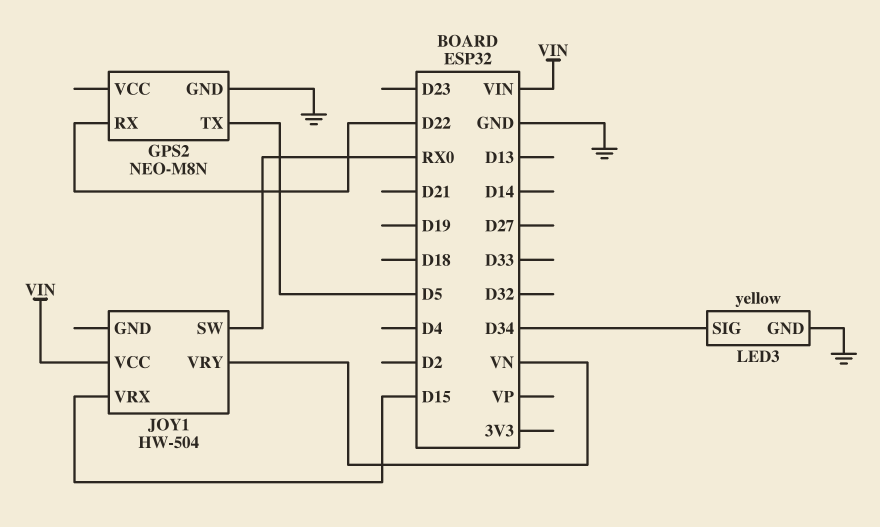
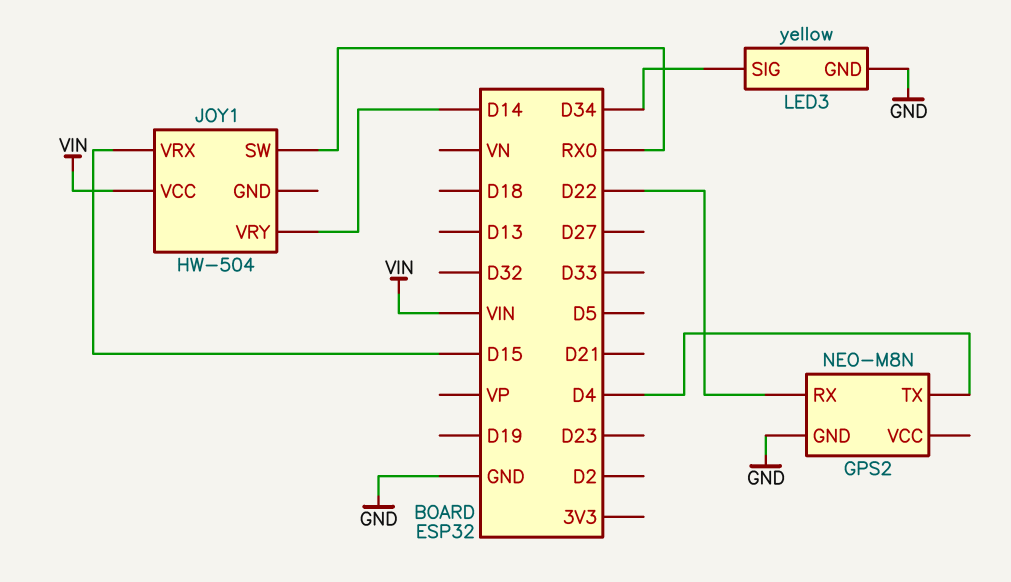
GPS2 pin TX: D5 -> D4
JOY1 pin VRY: VN -> D14

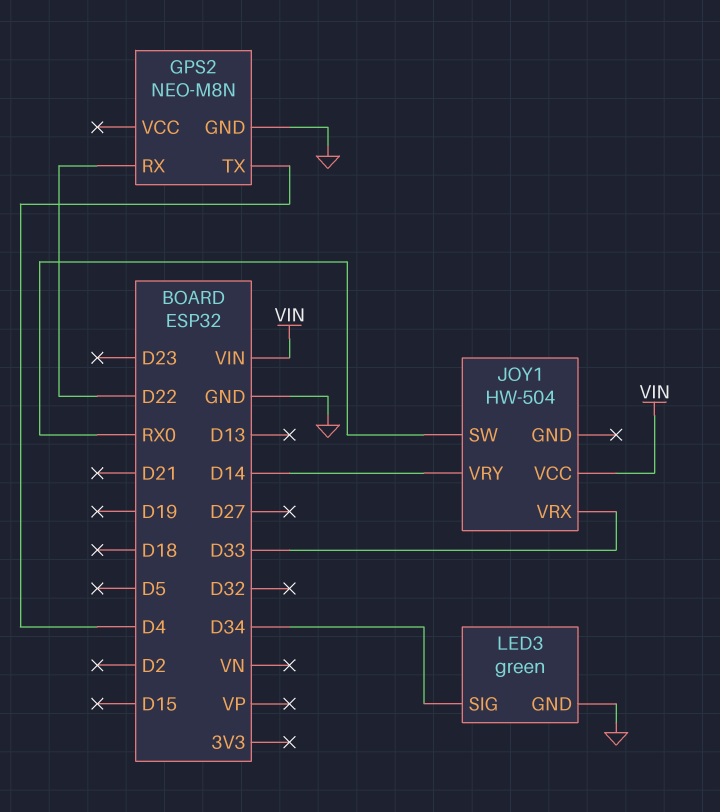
JOY1 pin VRX: D15 -> D33
LED3: yellow -> green

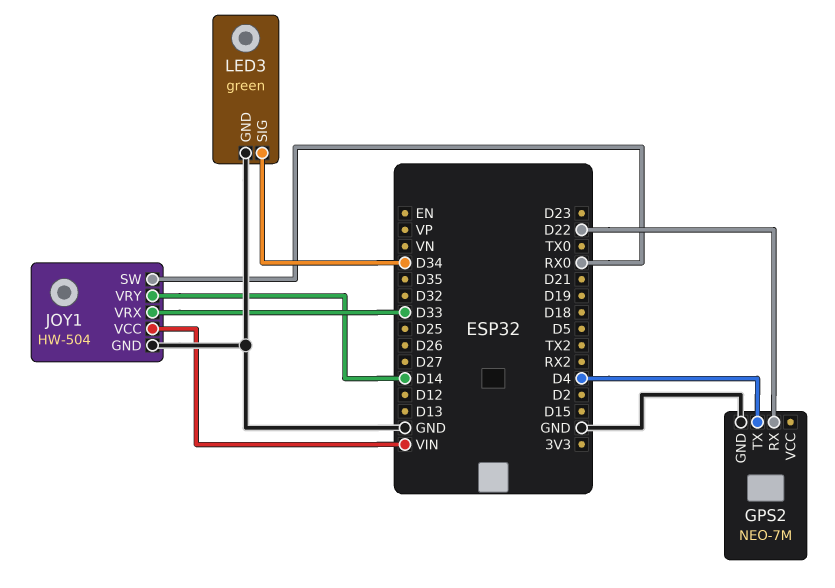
GPS2: NEO-M8N -> NEO-7M
JOY1 pin GND: none -> GND

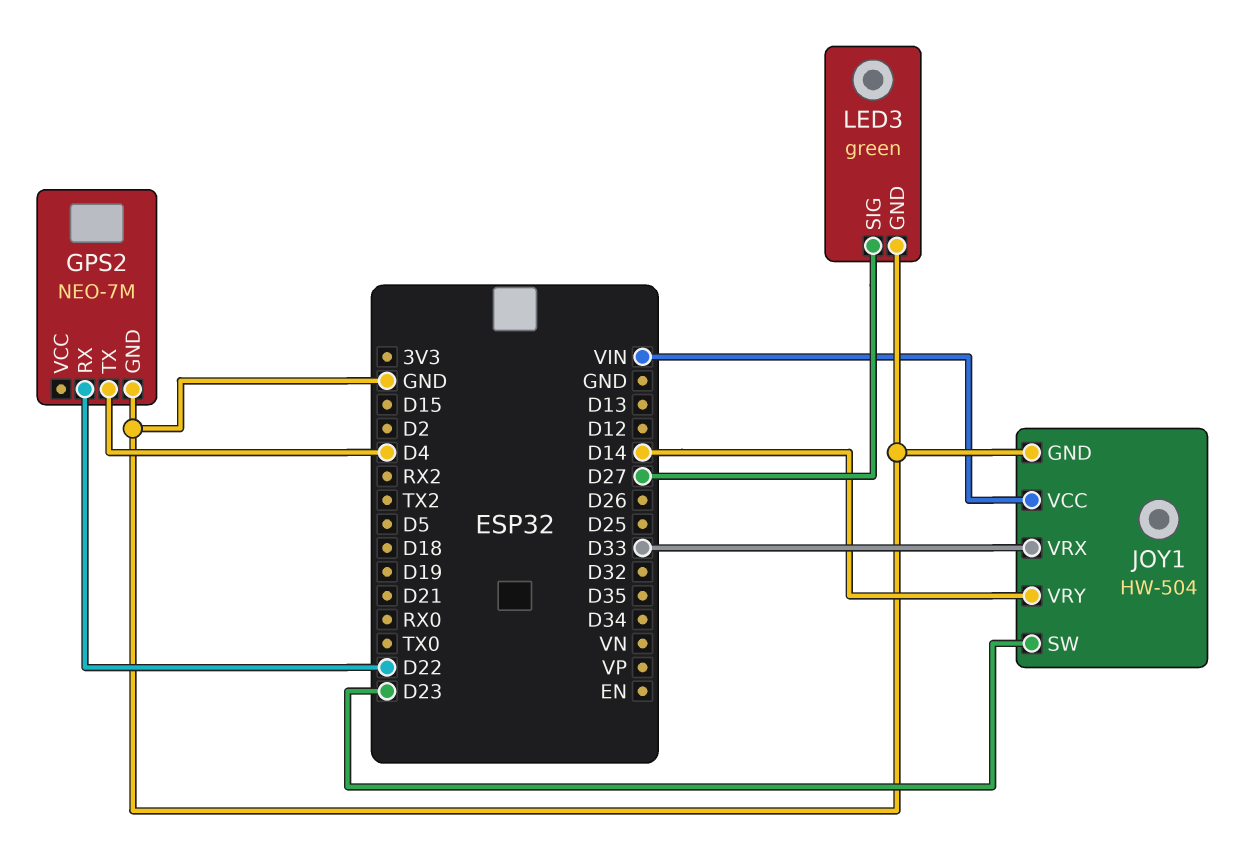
JOY1 pin SW: RX0 -> D23
LED3 pin SIG: D34 -> D27

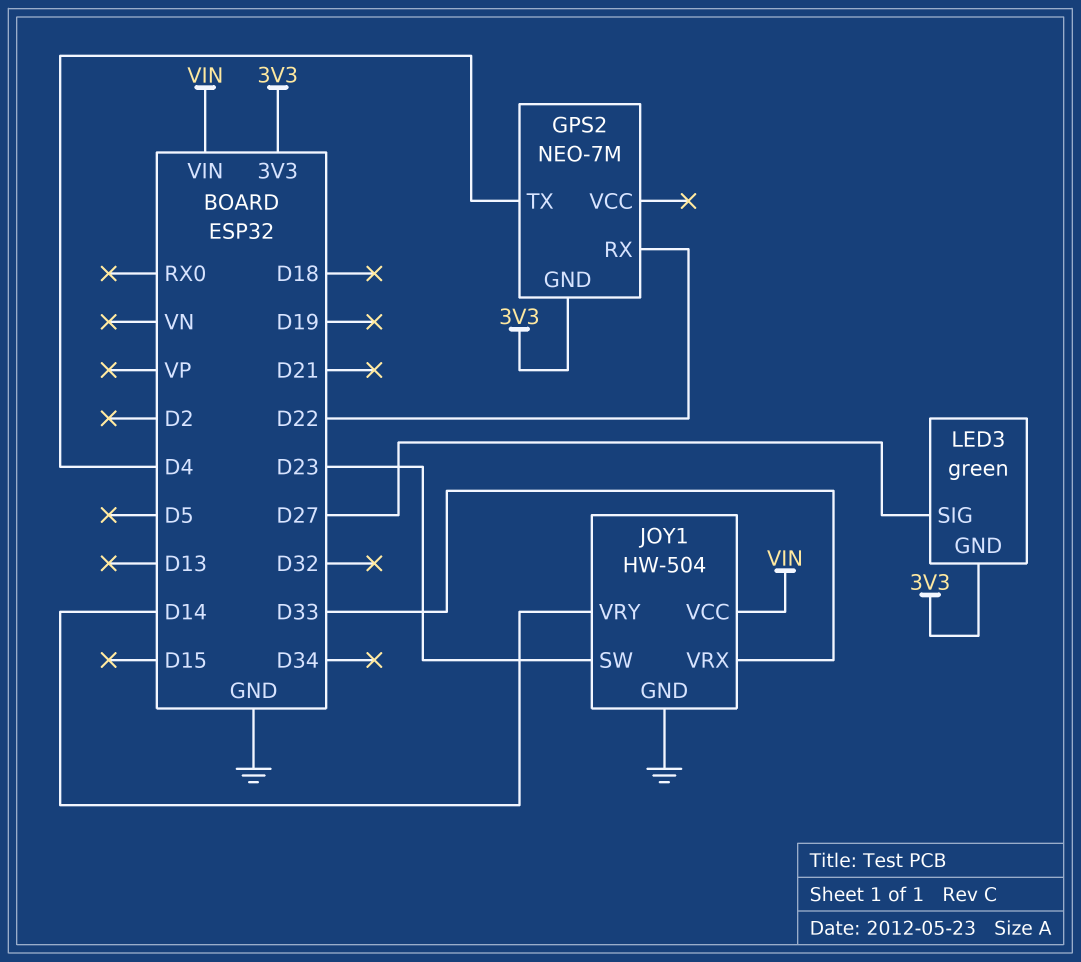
GPS2 pin GND: GND -> 3V3
LED3 pin GND: GND -> 3V3

